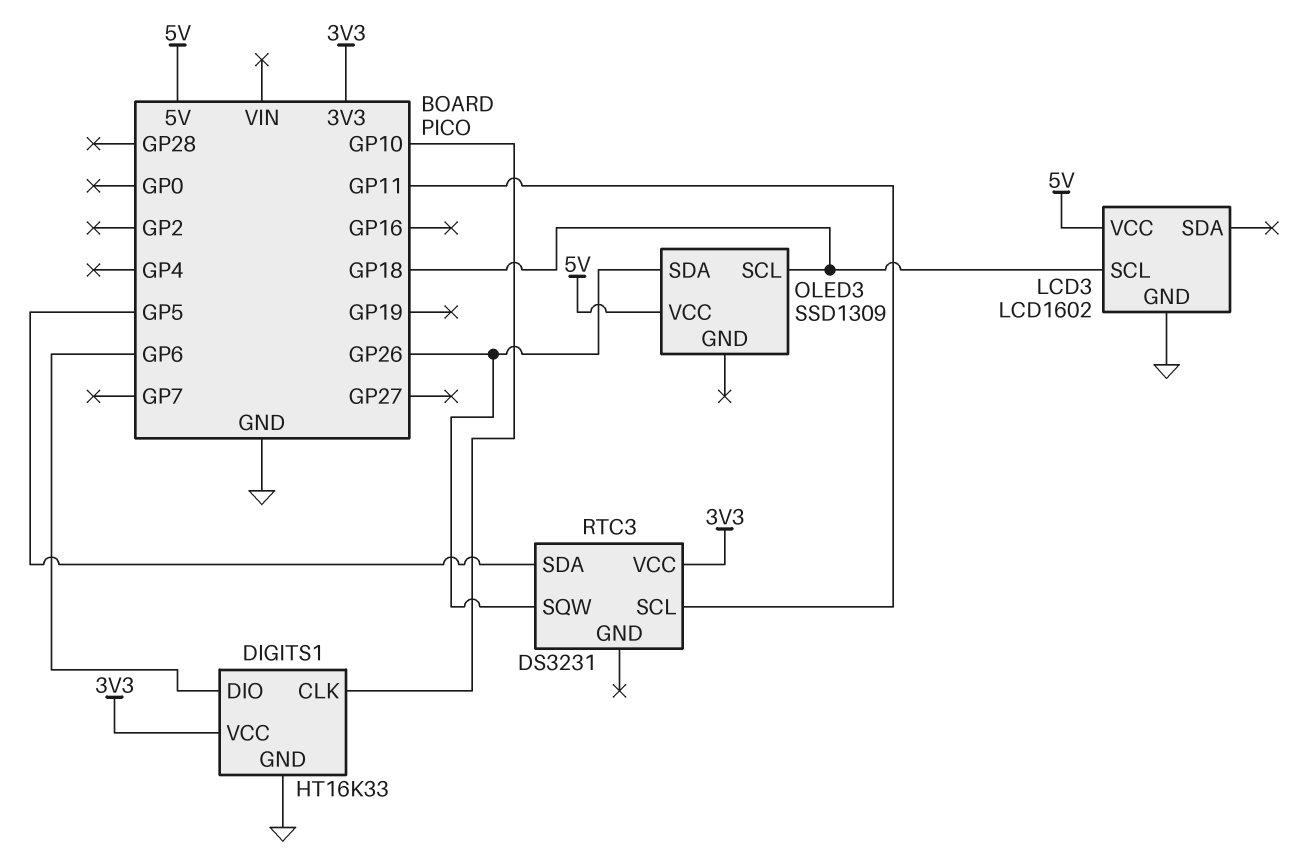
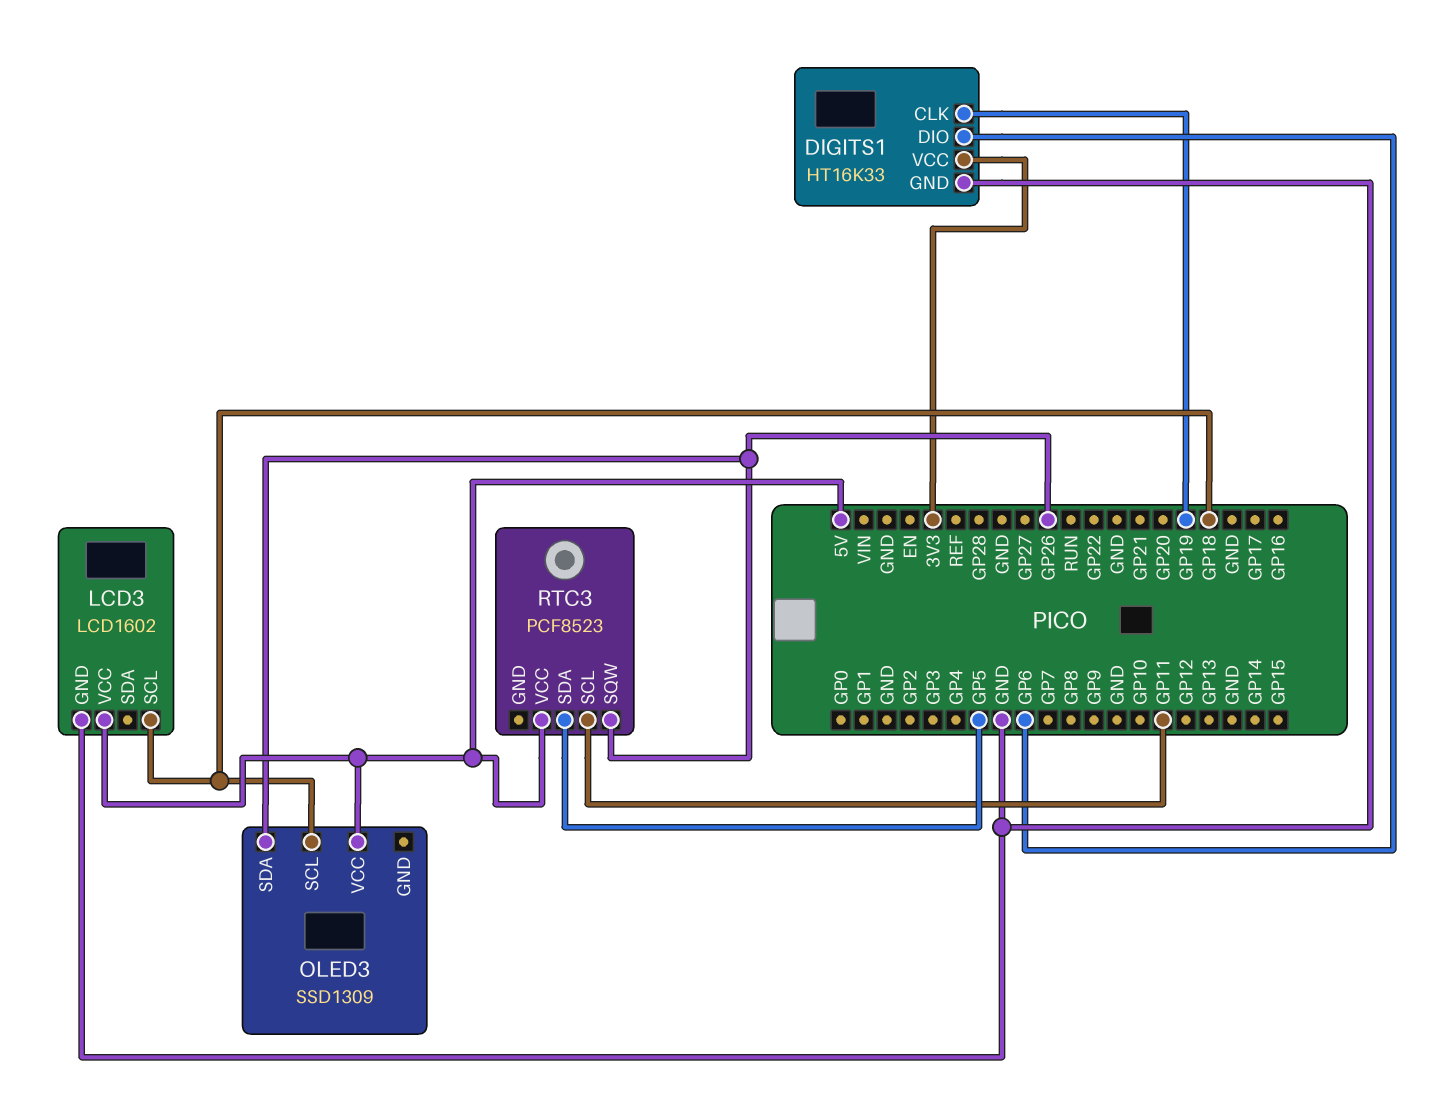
DIGITS1 pin CLK: GP10 -> GP19
RTC3: DS3231 -> PCF8523
RTC3 pin VCC: 3V3 -> 5V

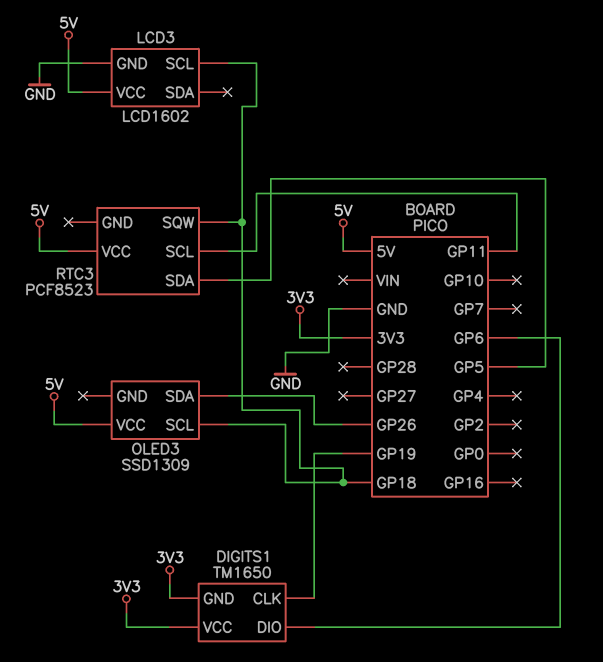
DIGITS1: HT16K33 -> TM1650
DIGITS1 pin GND: GND -> 3V3
RTC3 pin SQW: GP26 -> GP18

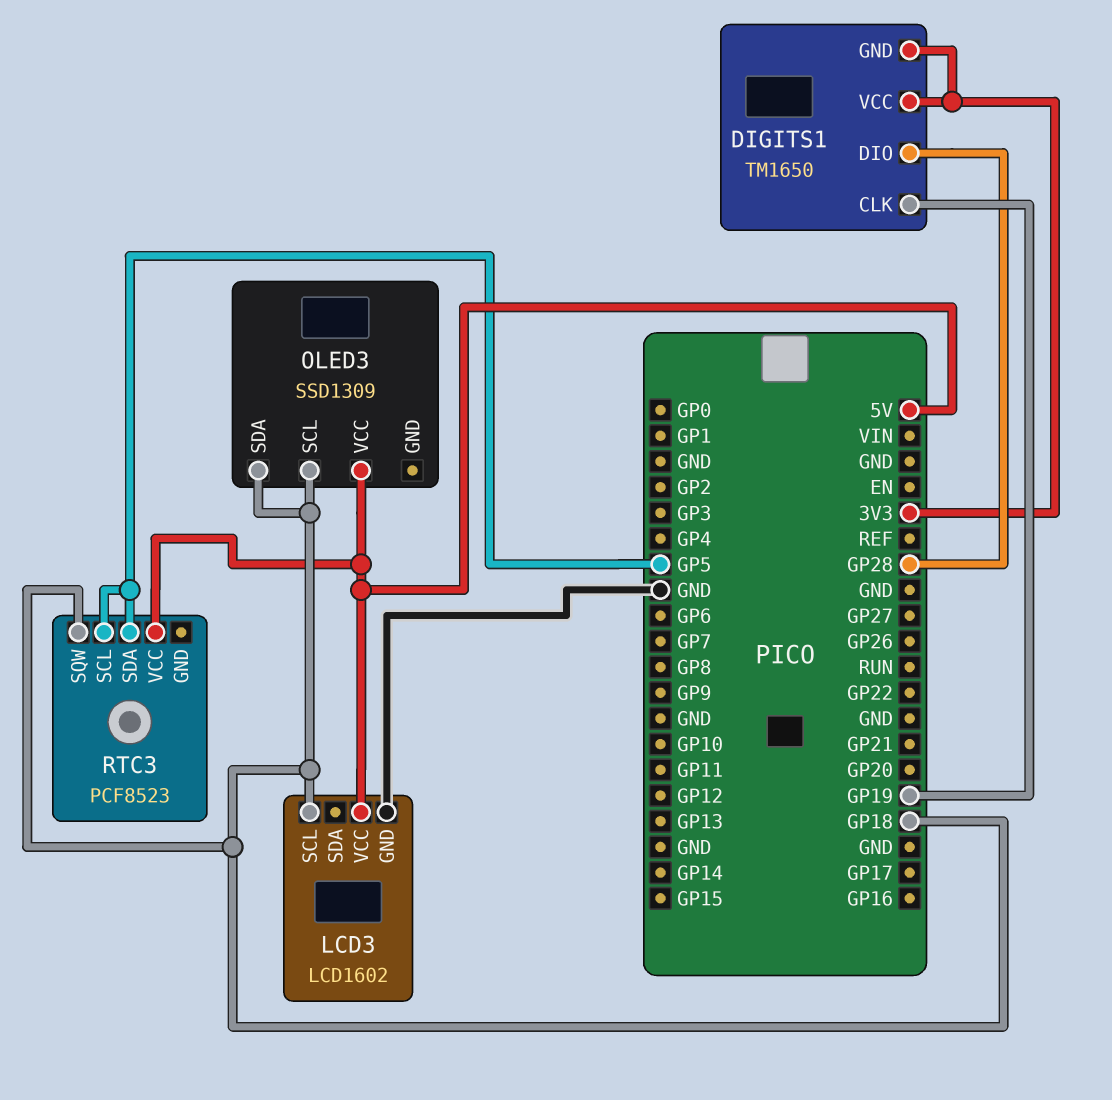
DIGITS1 pin DIO: GP6 -> GP28
OLED3 pin SDA: GP26 -> GP18
RTC3 pin SCL: GP11 -> GP5

